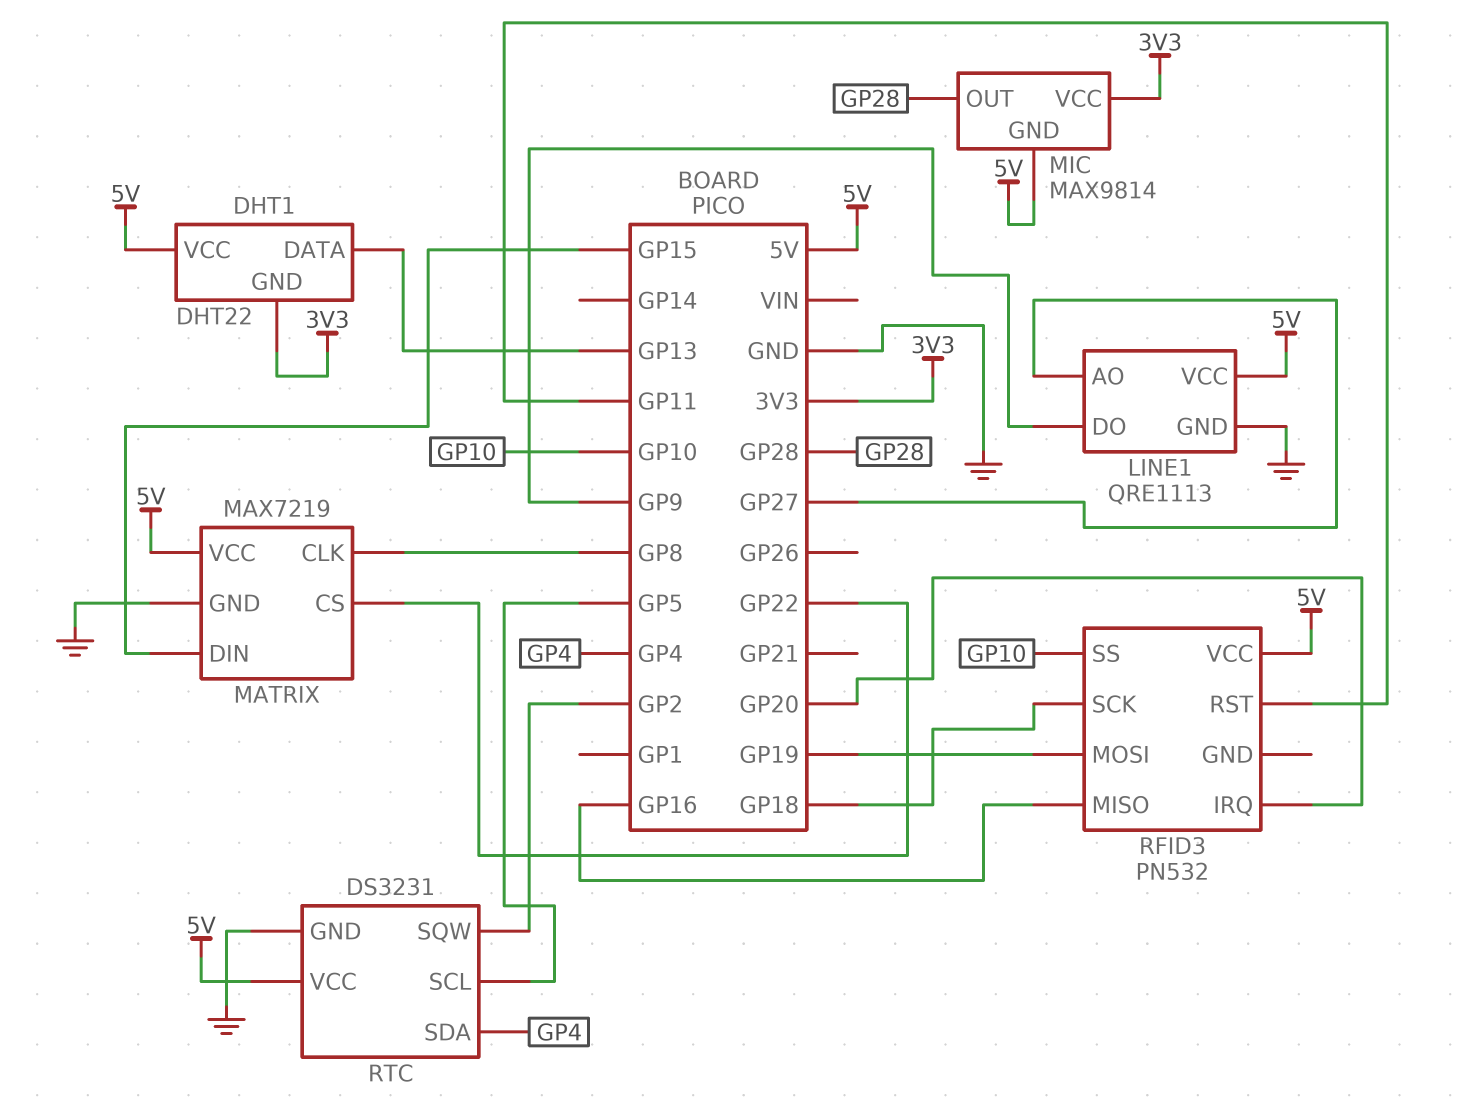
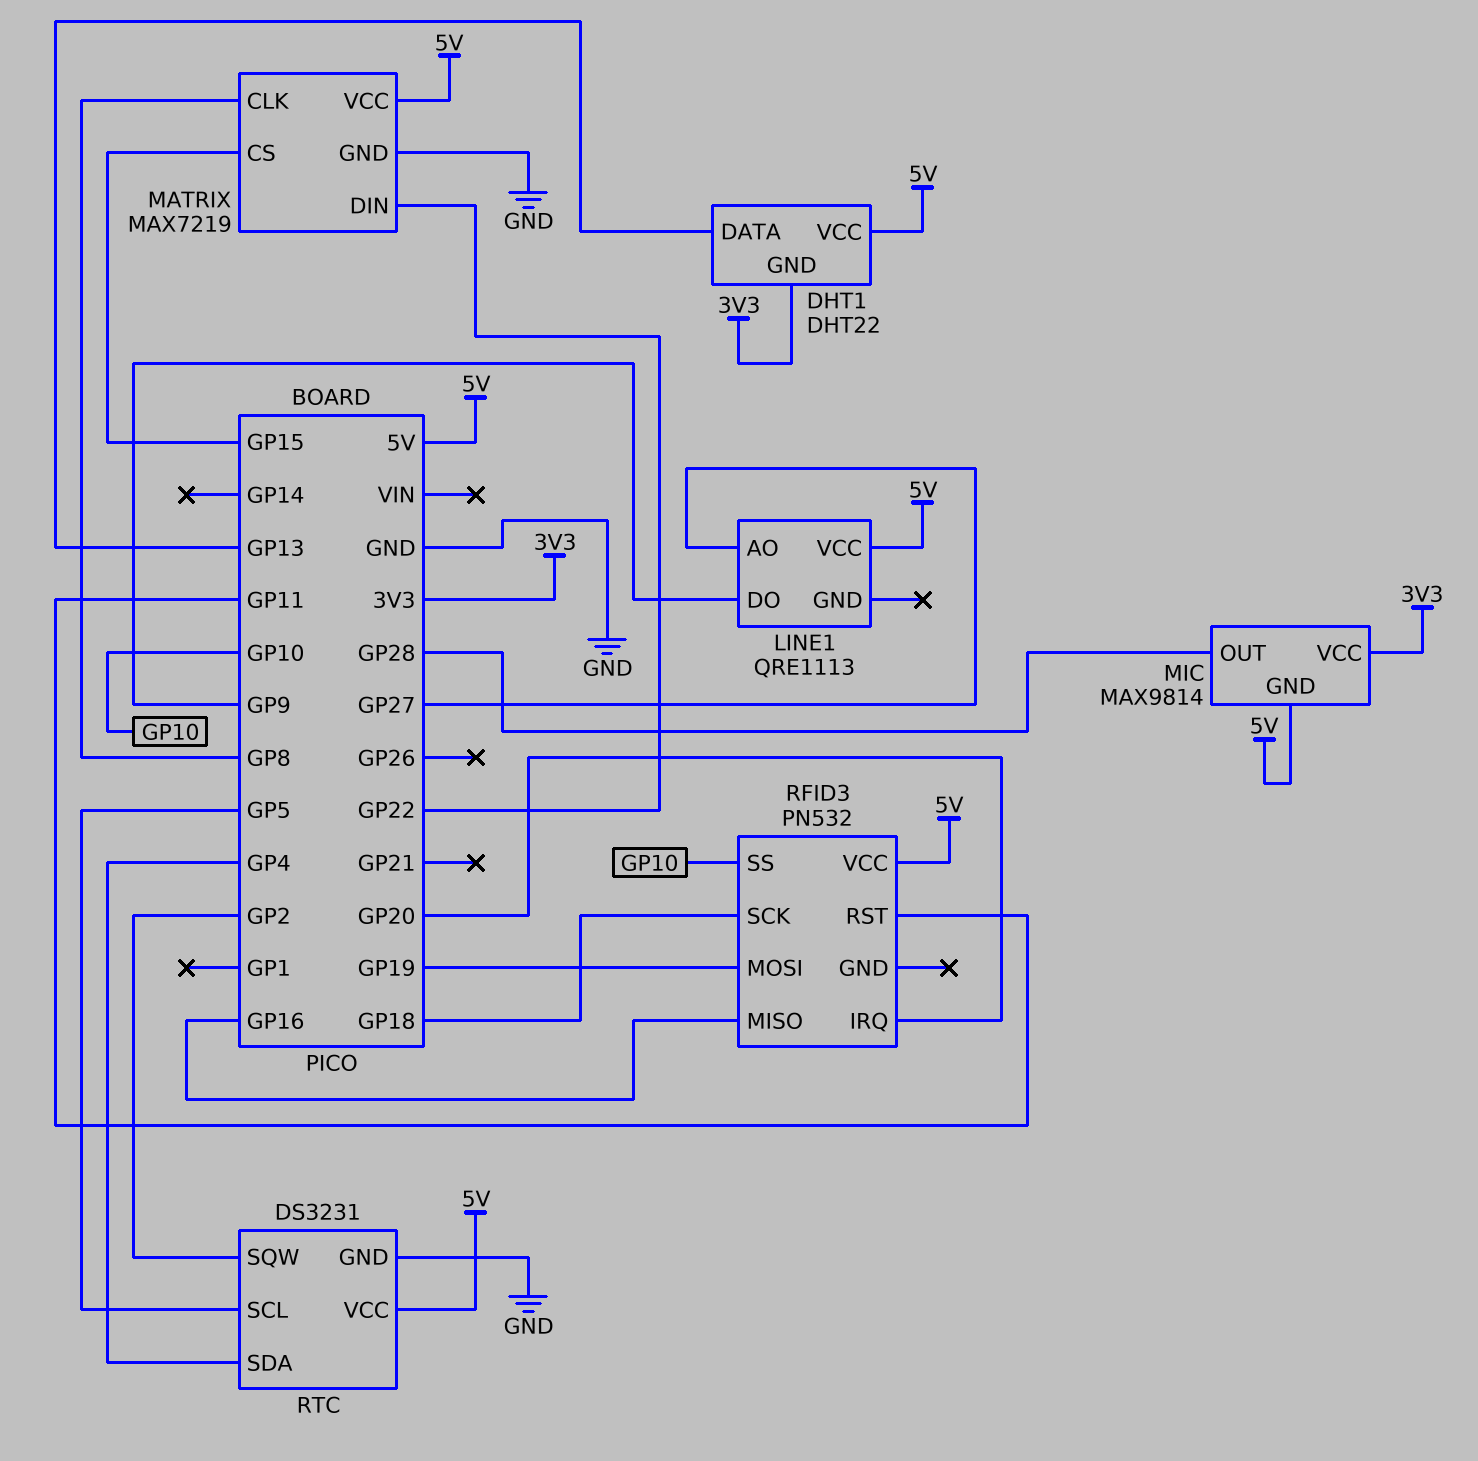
LINE1 pin GND: GND -> none
MATRIX pin CS: GP22 -> GP15
MATRIX pin DIN: GP15 -> GP22

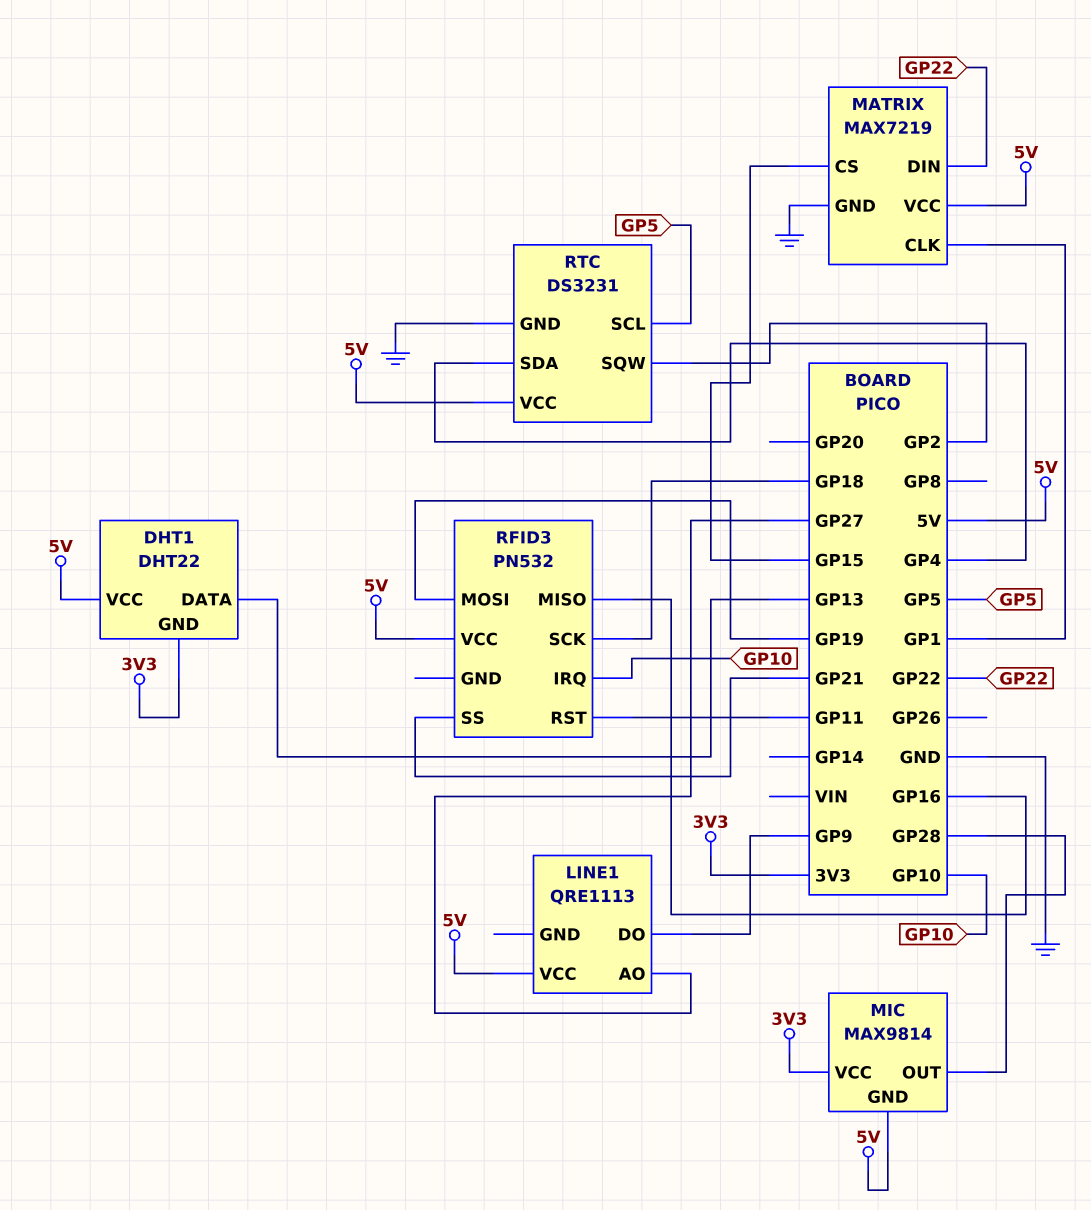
MATRIX pin CLK: GP8 -> GP1
RFID3 pin IRQ: GP20 -> GP10
RFID3 pin SS: GP10 -> GP21

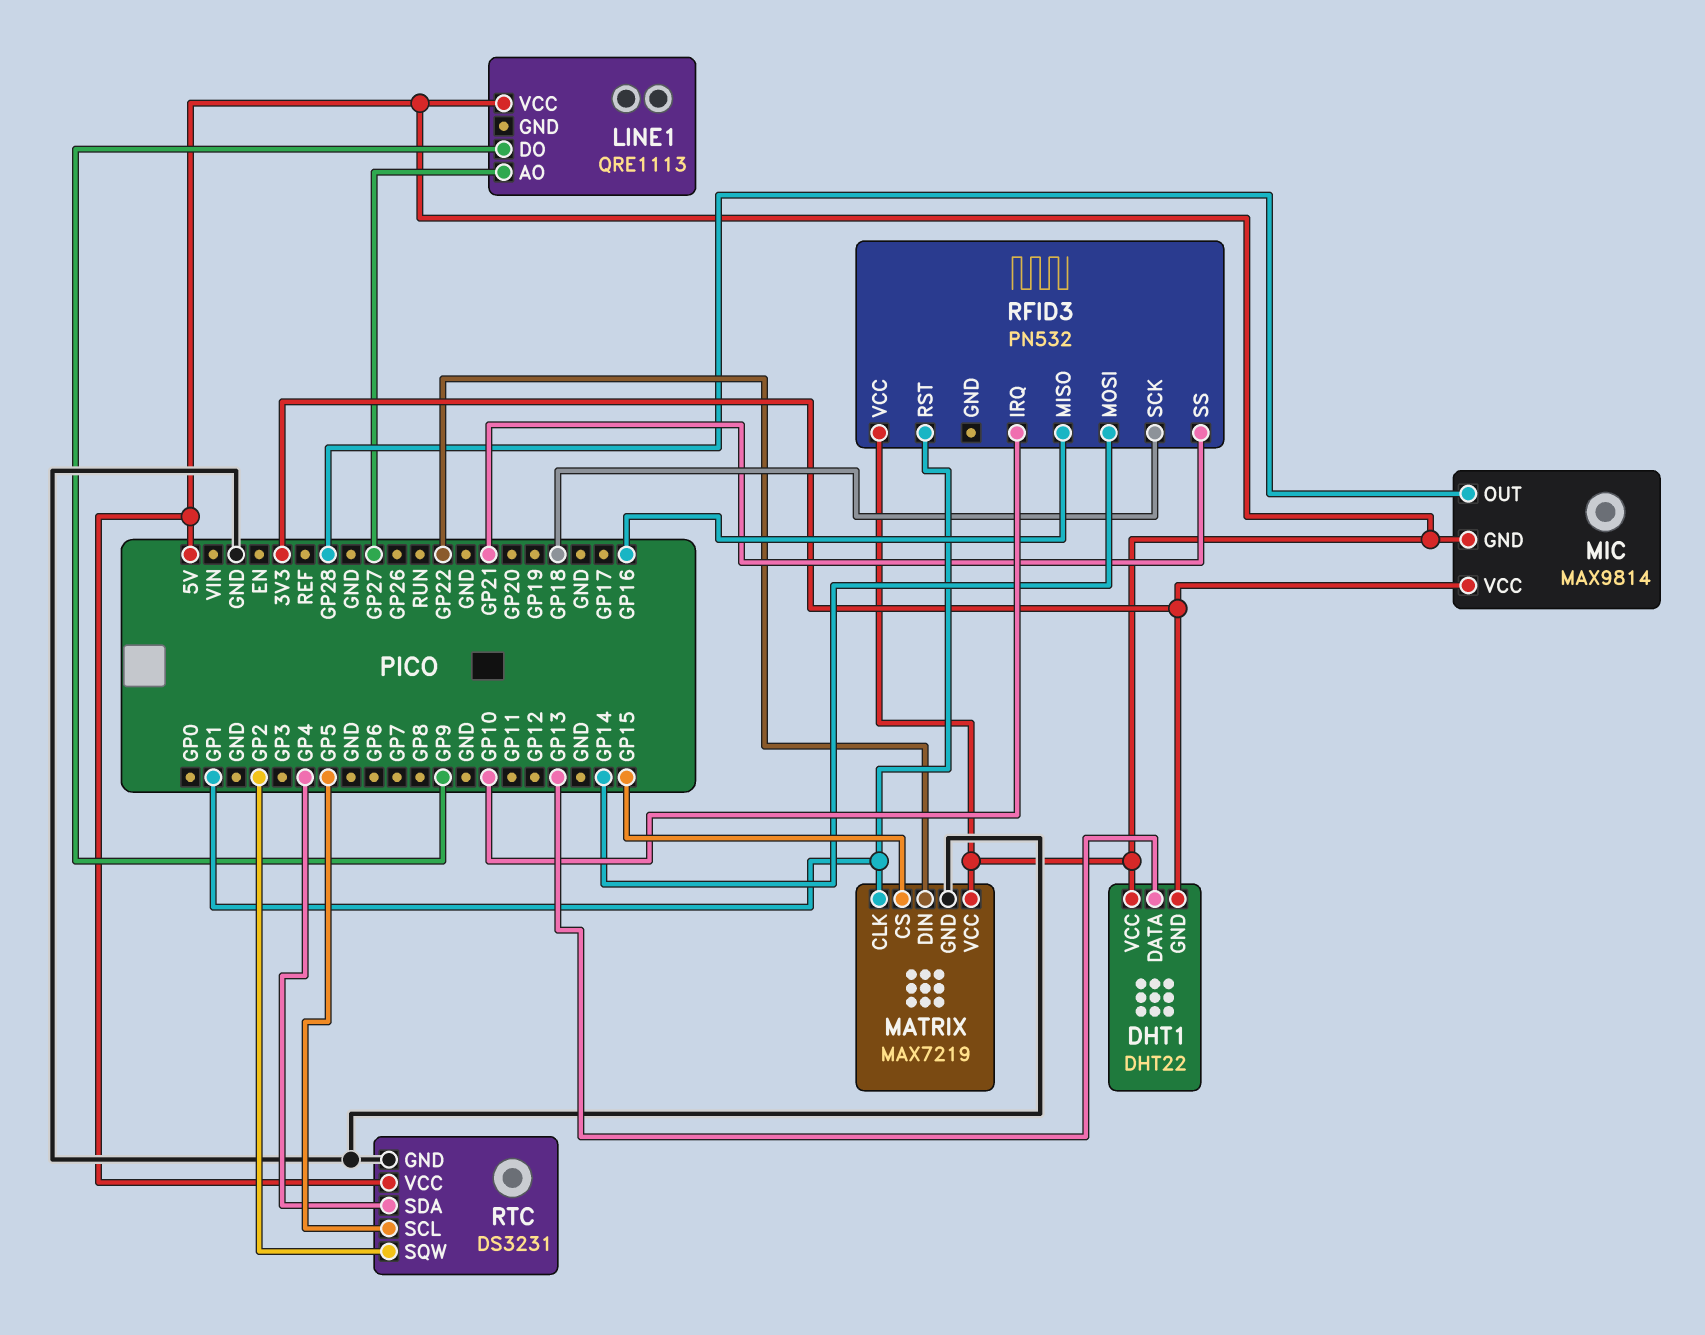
RFID3 pin MOSI: GP19 -> GP14
RFID3 pin RST: GP11 -> GP1

